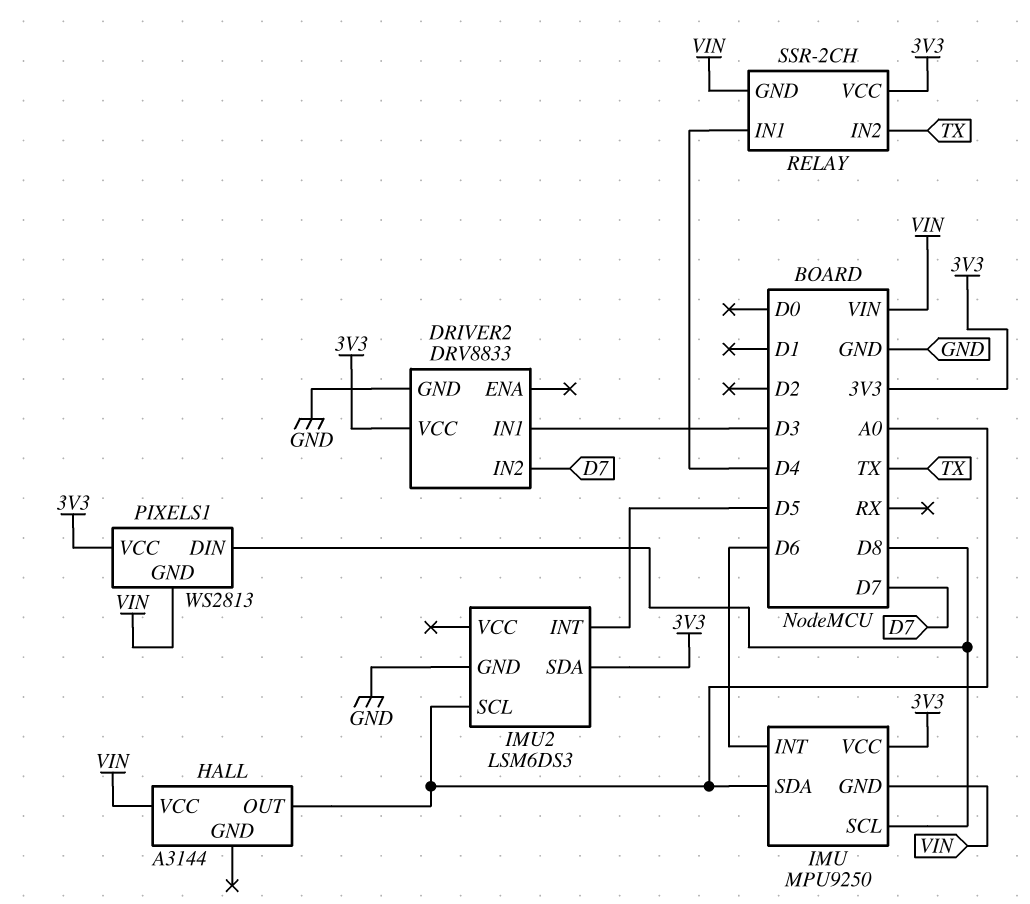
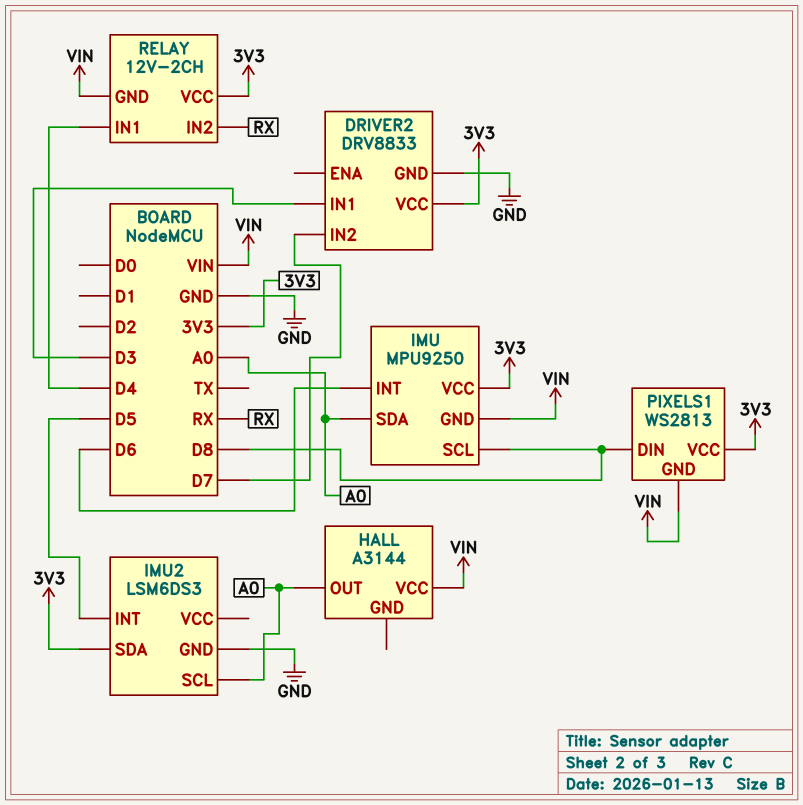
RELAY: SSR-2CH -> 12V-2CH
RELAY pin IN2: TX -> RX

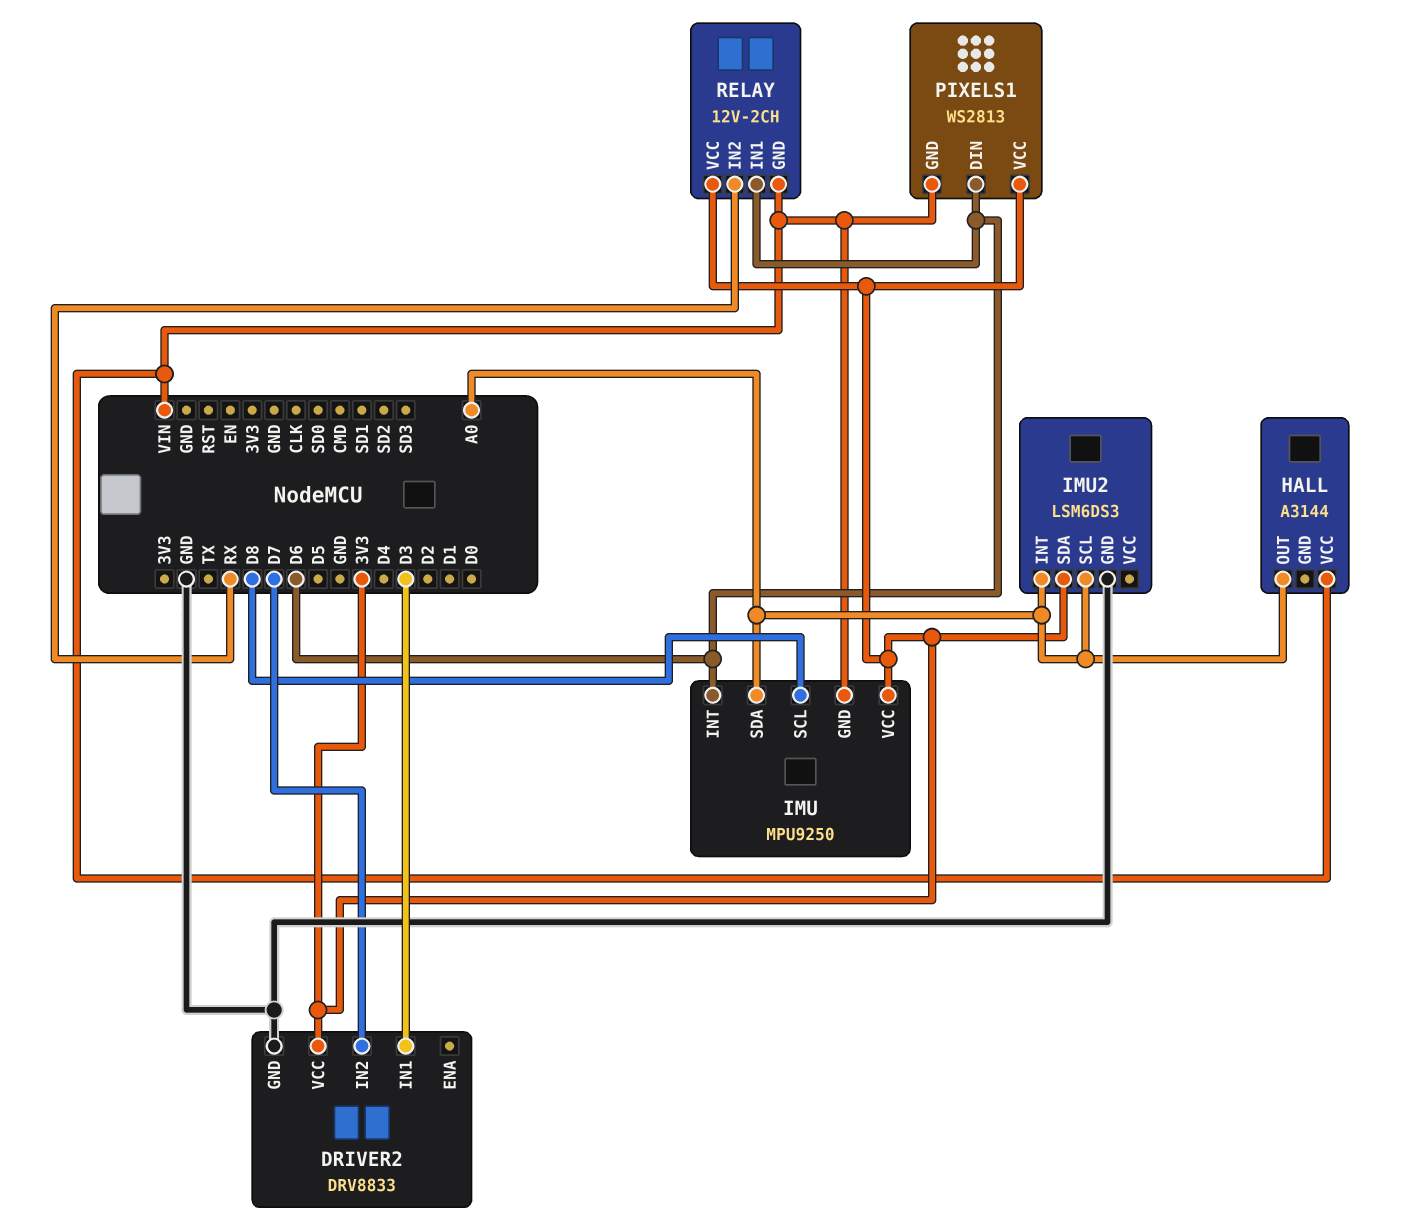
IMU2 pin INT: D5 -> A0
PIXELS1 pin DIN: D8 -> D6
RELAY pin IN1: D4 -> D6

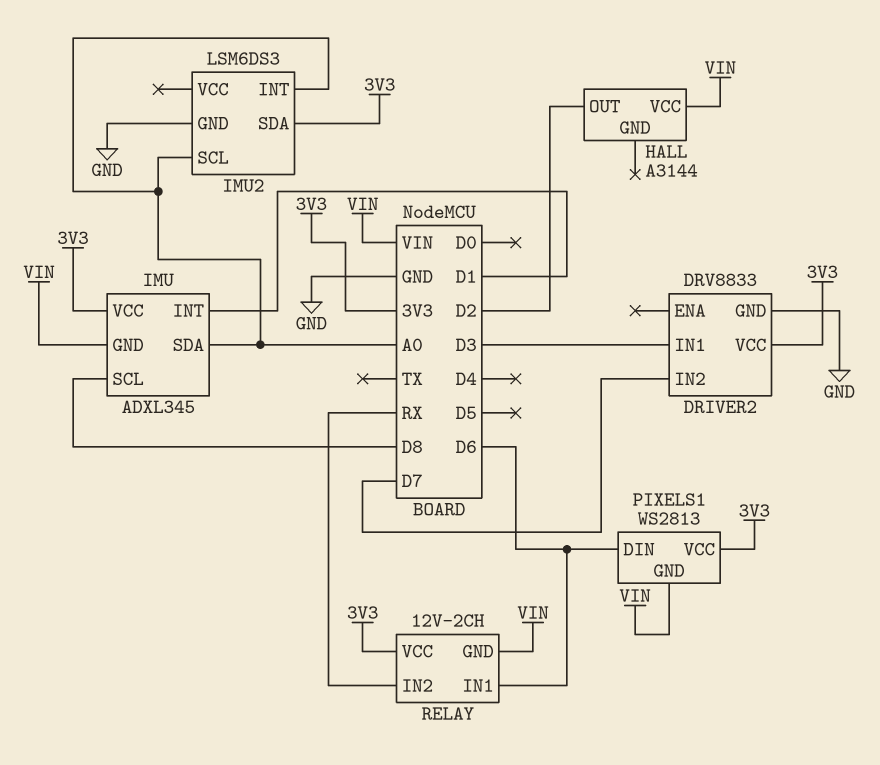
HALL pin OUT: A0 -> D2
IMU: MPU9250 -> ADXL345
IMU pin INT: D6 -> D1

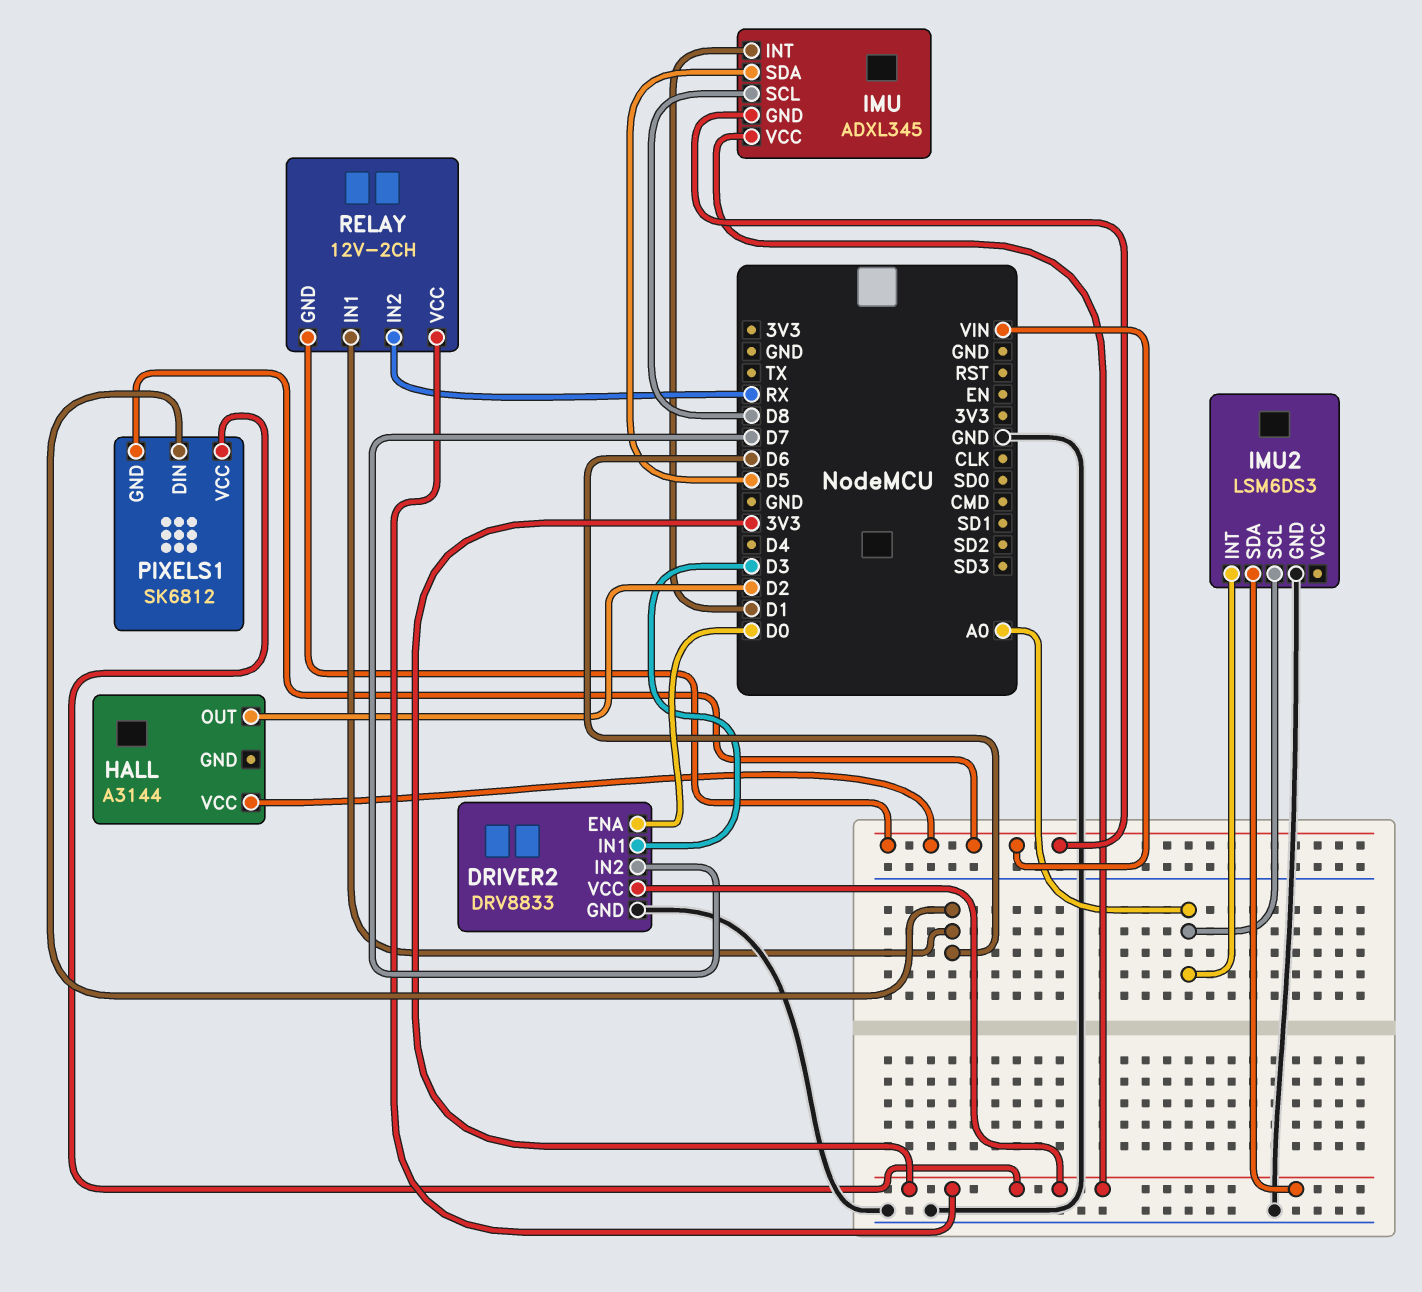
DRIVER2 pin ENA: none -> D0
IMU pin SDA: A0 -> D5
PIXELS1: WS2813 -> SK6812

